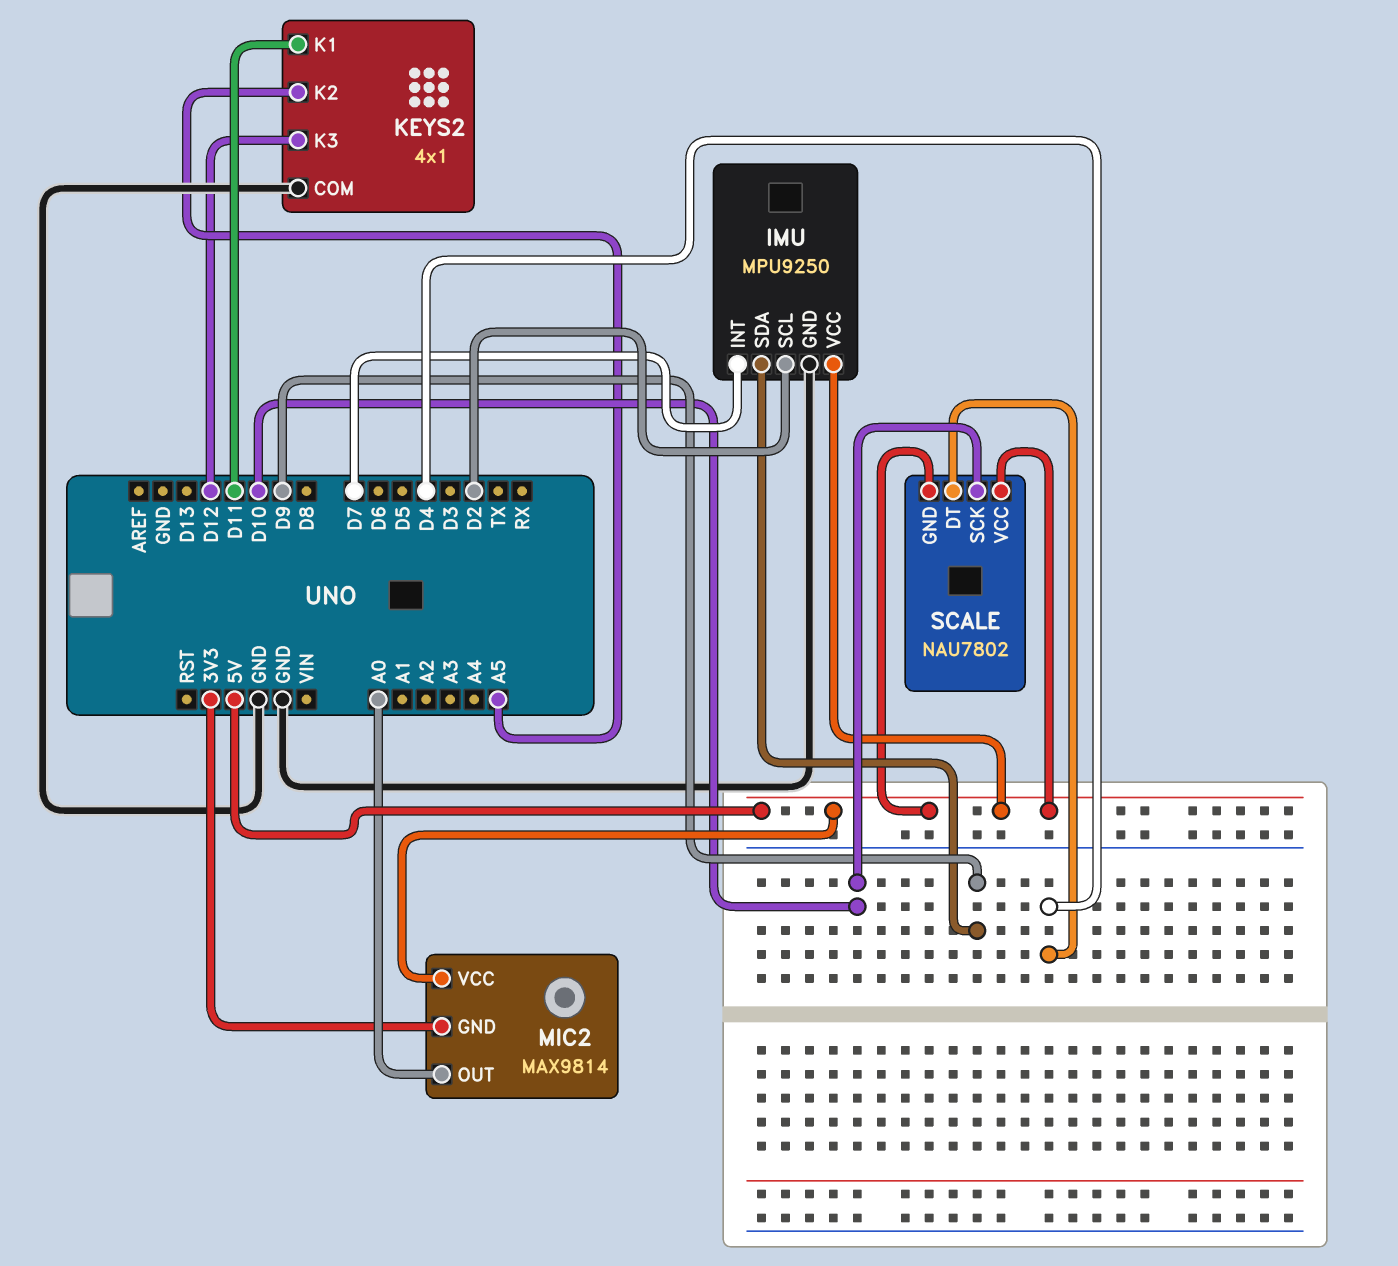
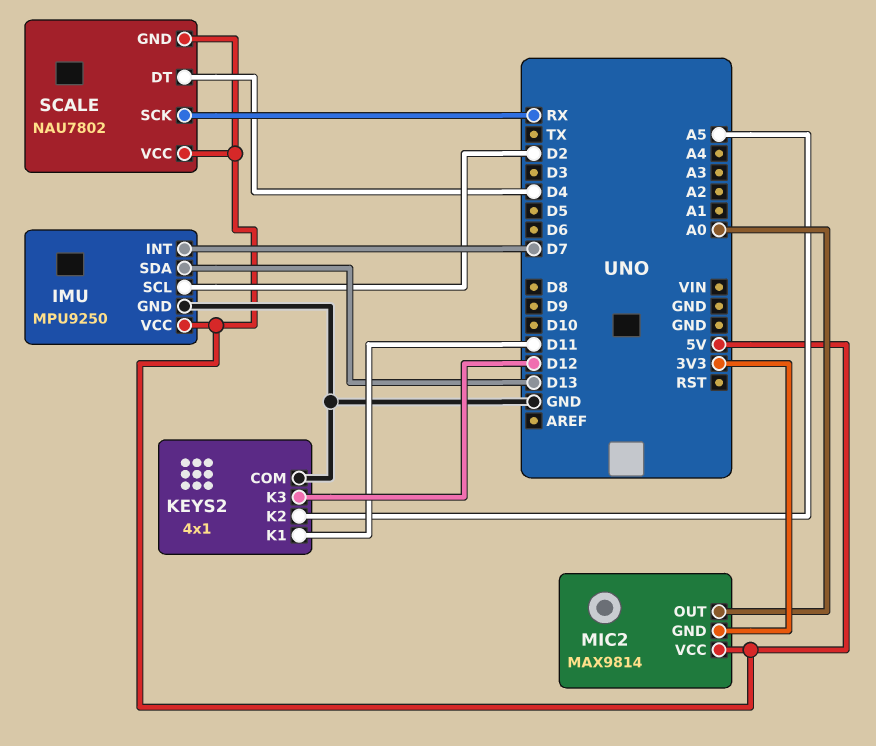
IMU pin SDA: D9 -> D13
SCALE pin SCK: D10 -> RX

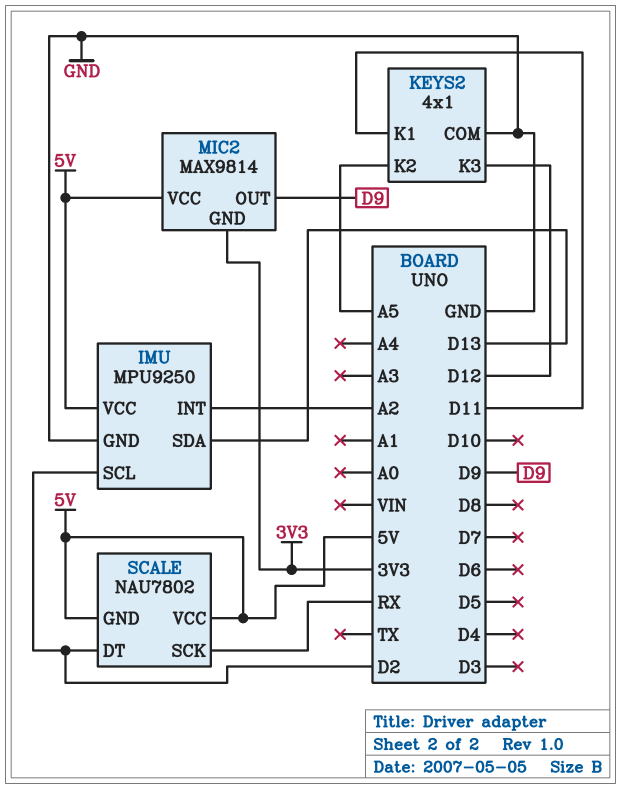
IMU pin INT: D7 -> A2
MIC2 pin OUT: A0 -> D9
SCALE pin DT: D4 -> D2

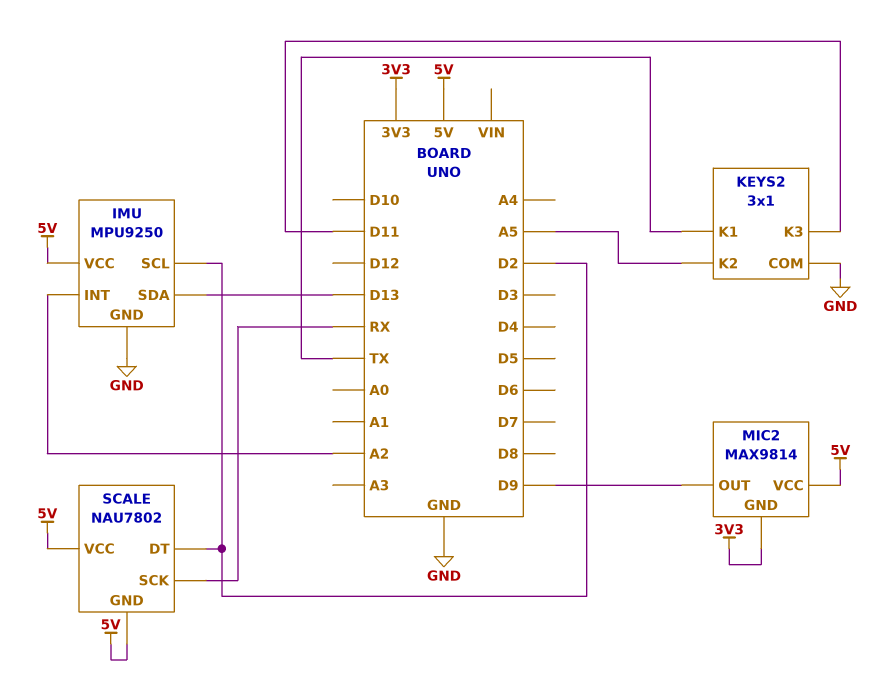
KEYS2: 4x1 -> 3x1
KEYS2 pin K1: D11 -> TX
KEYS2 pin K3: D12 -> D11

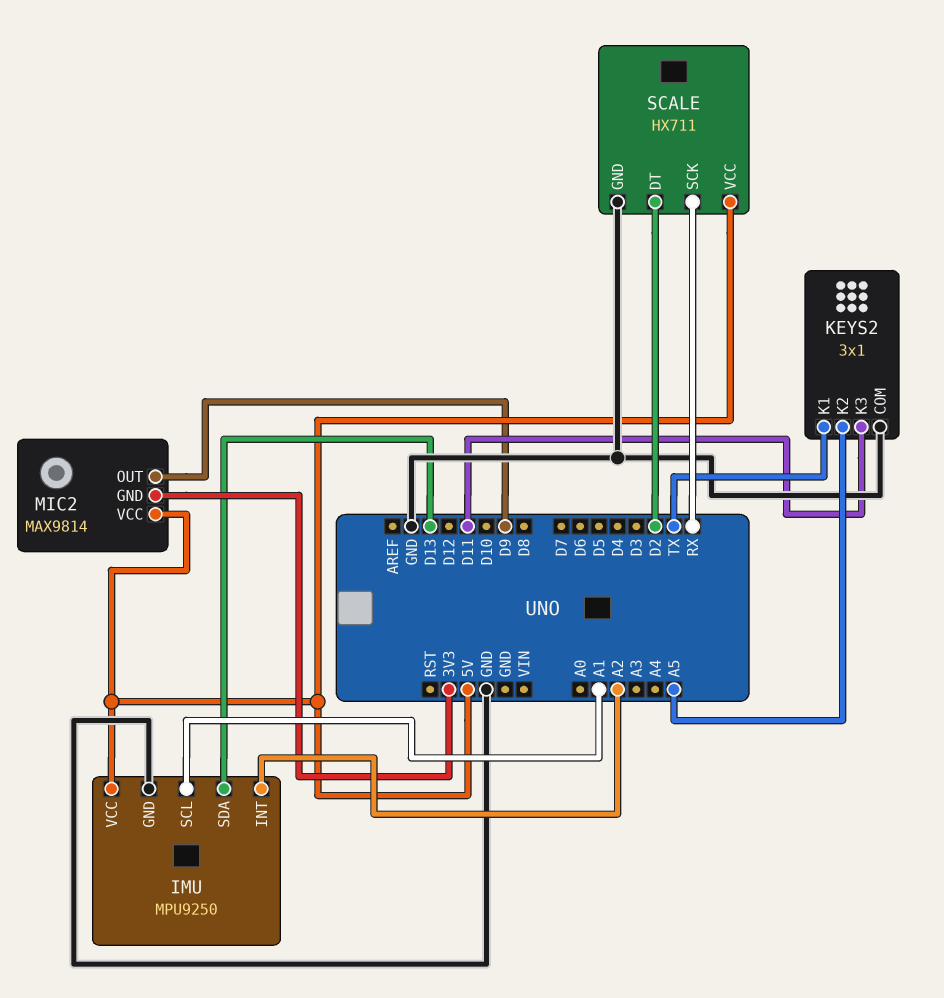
IMU pin SCL: D2 -> A1
SCALE: NAU7802 -> HX711
SCALE pin GND: 5V -> GND

